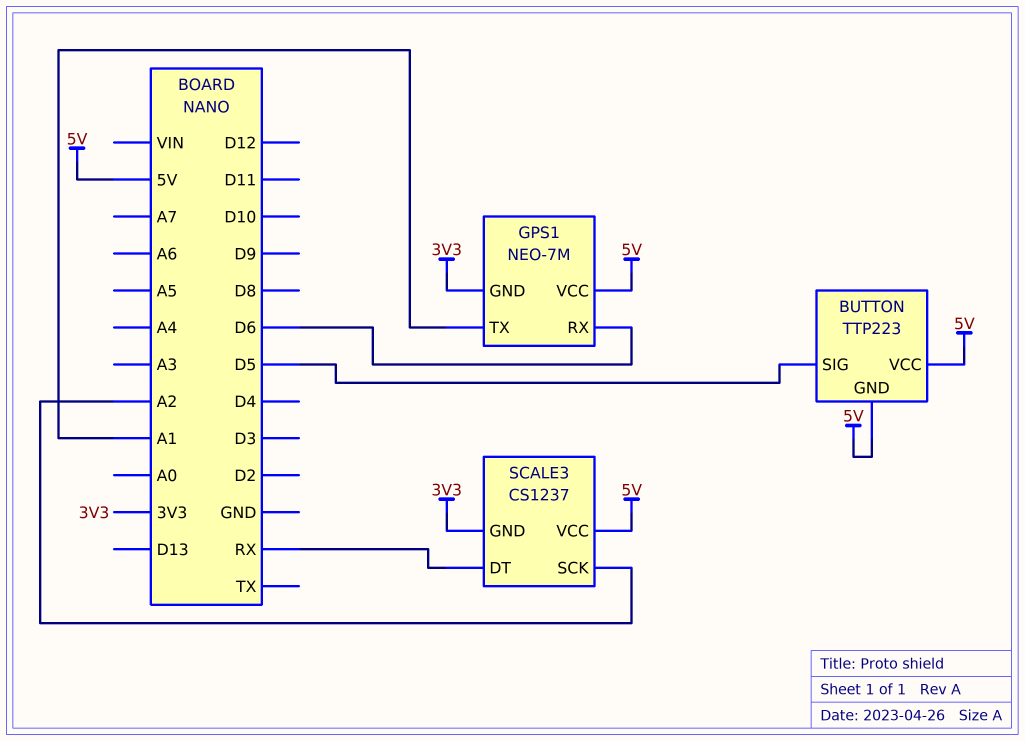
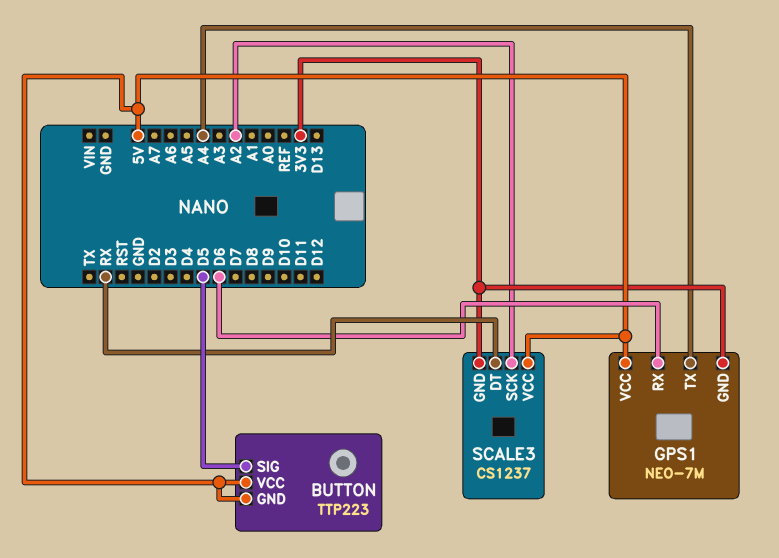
GPS1 pin TX: A1 -> A4

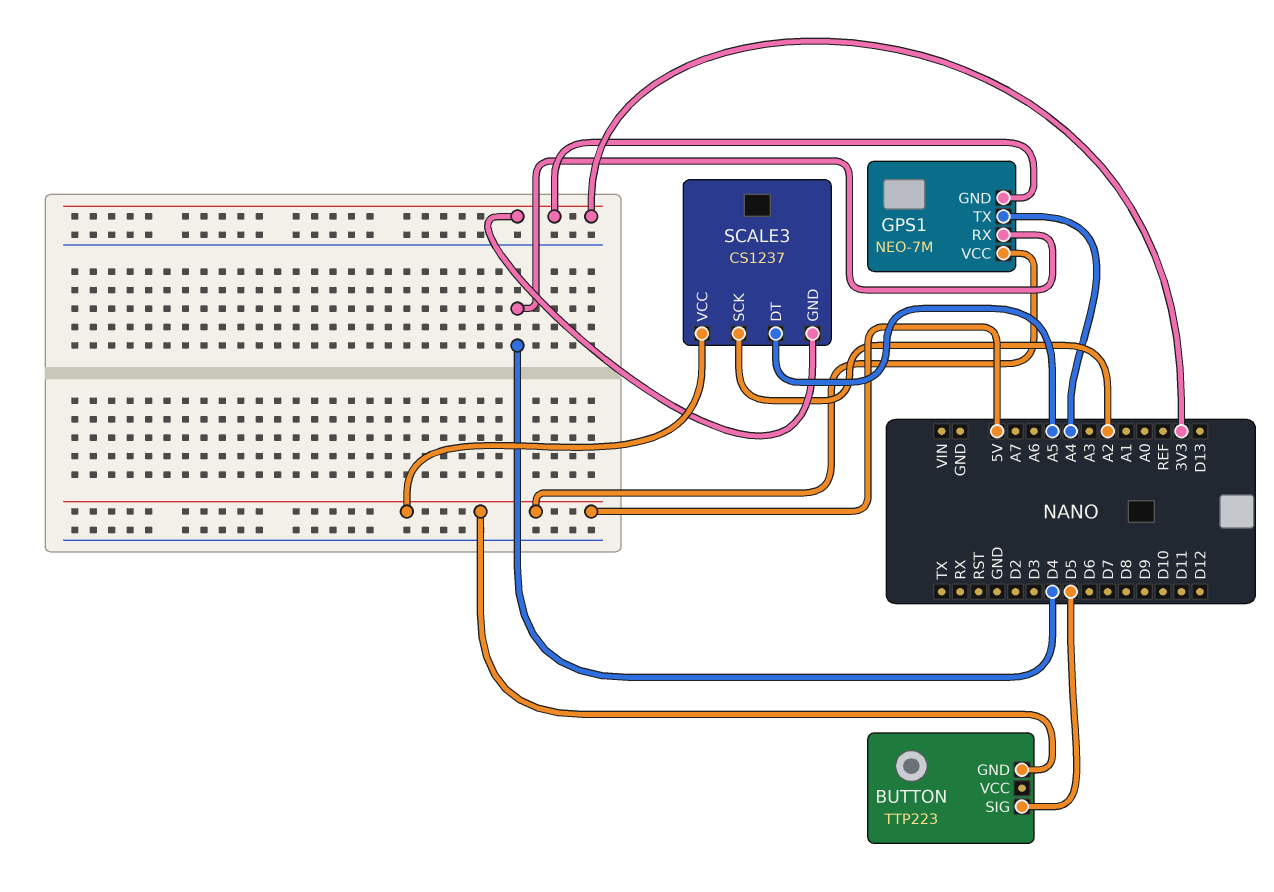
BUTTON pin VCC: 5V -> none
GPS1 pin RX: D6 -> D4
SCALE3 pin DT: RX -> A5

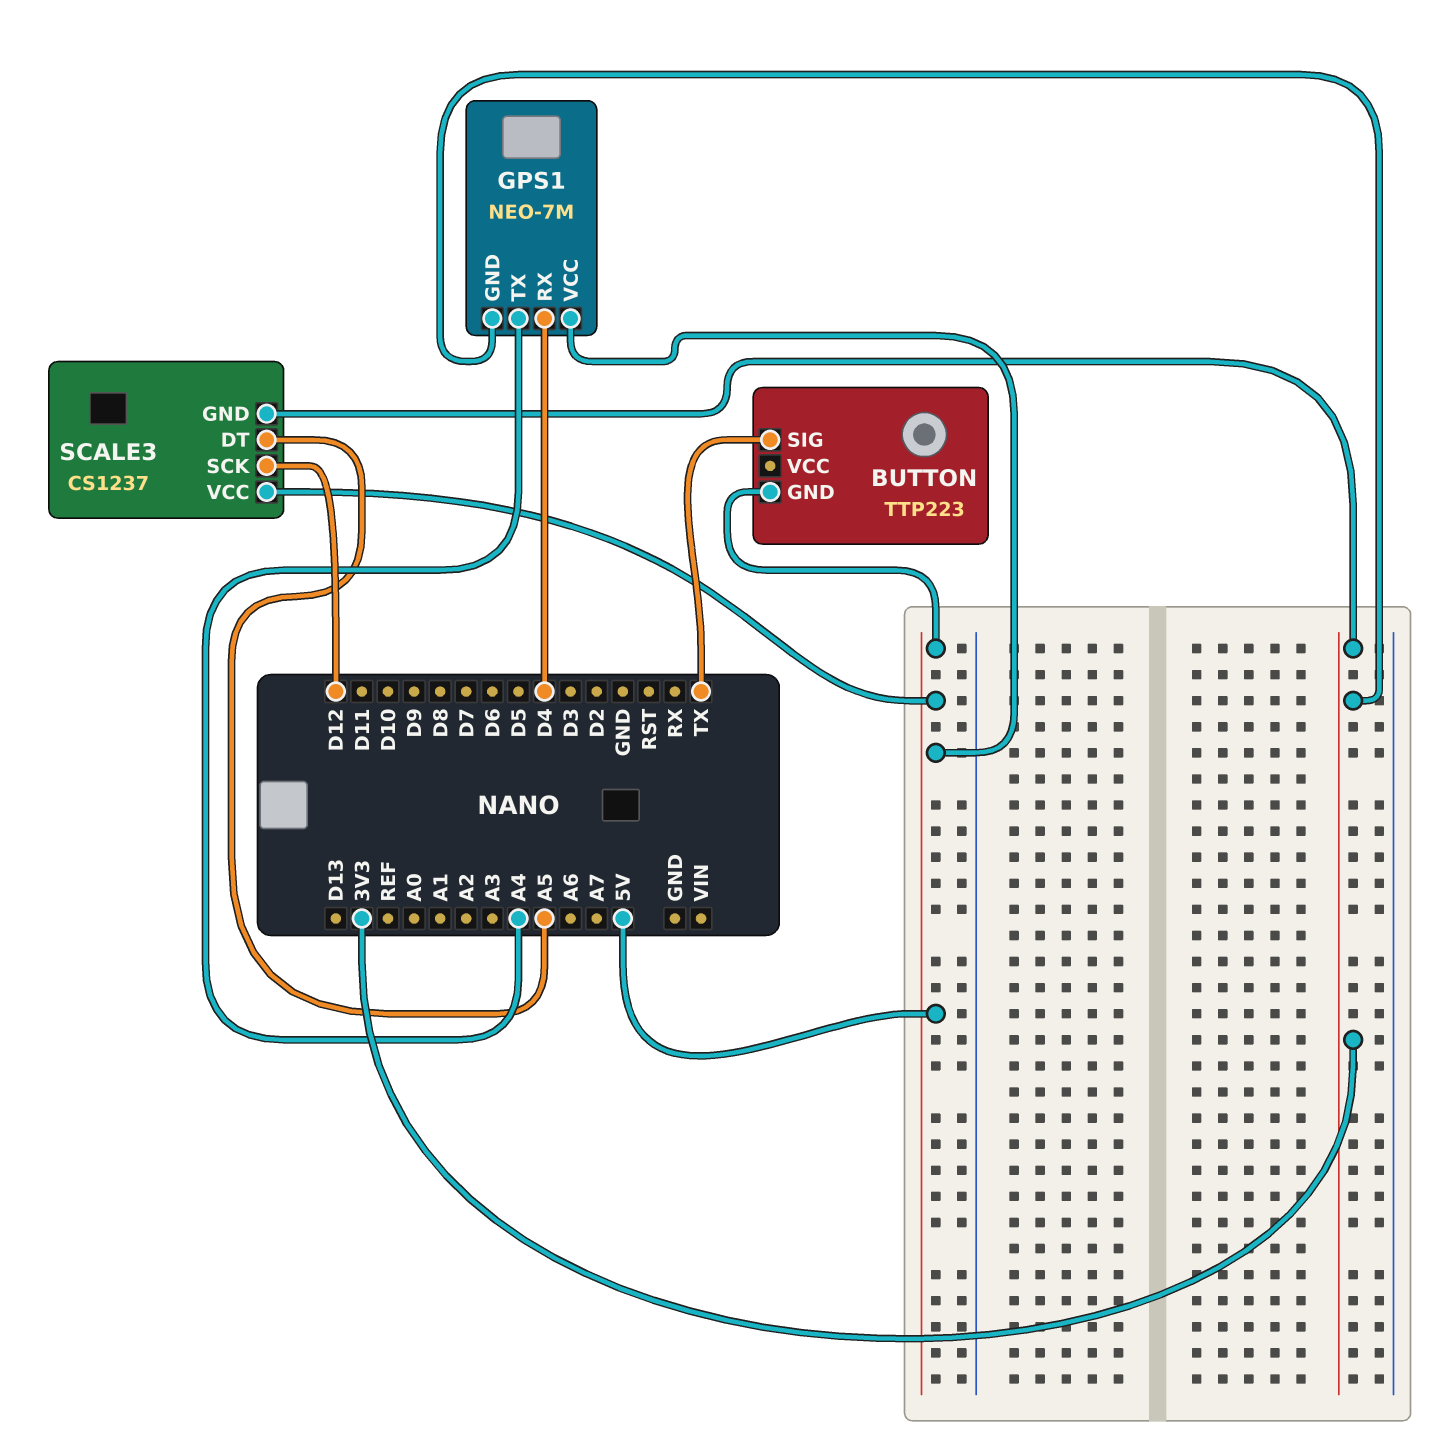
BUTTON pin SIG: D5 -> TX
SCALE3 pin SCK: A2 -> D12

